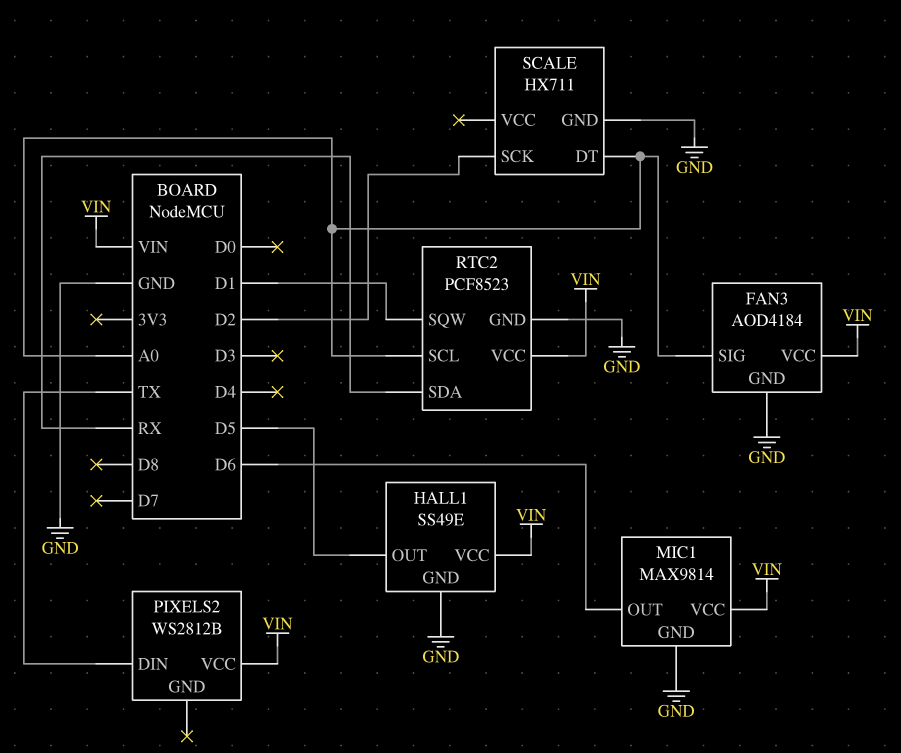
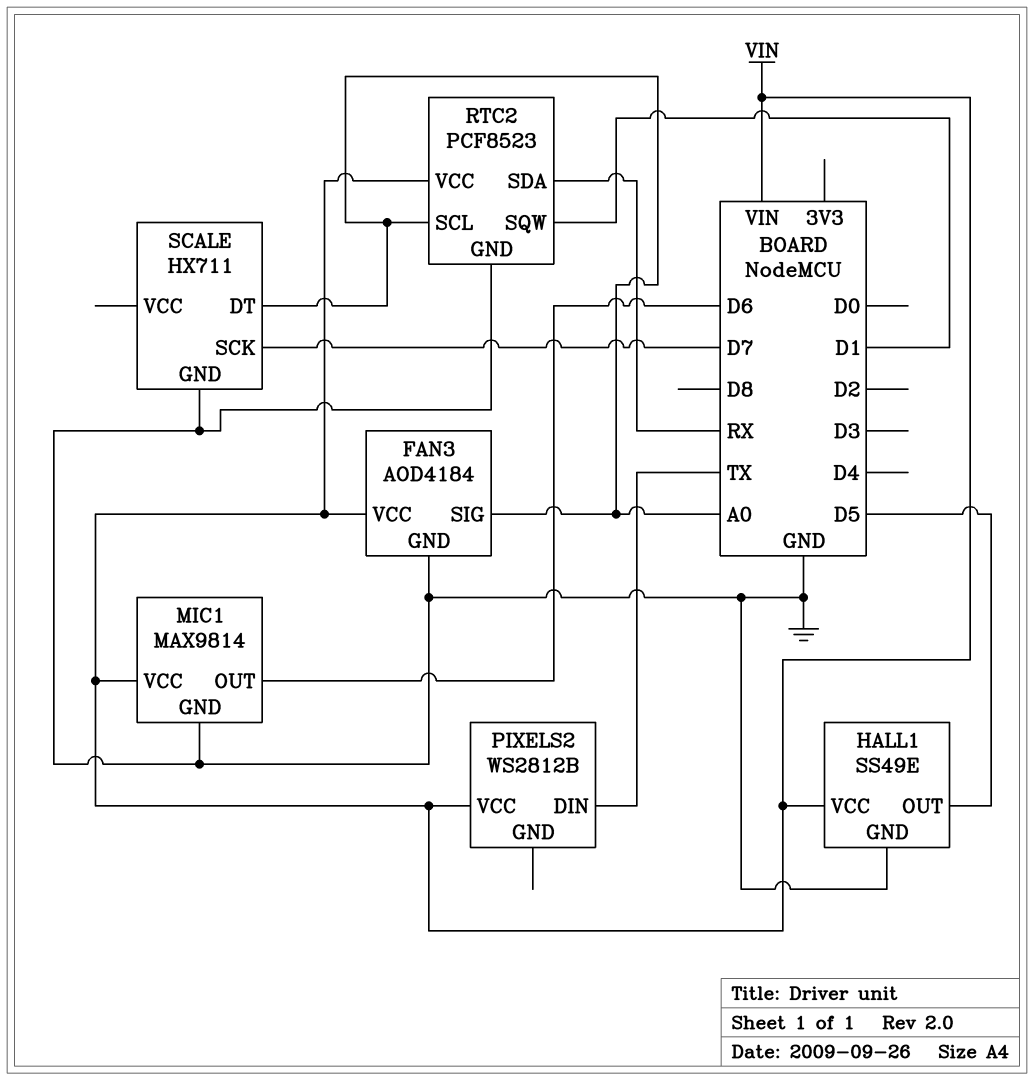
SCALE pin SCK: D2 -> D7

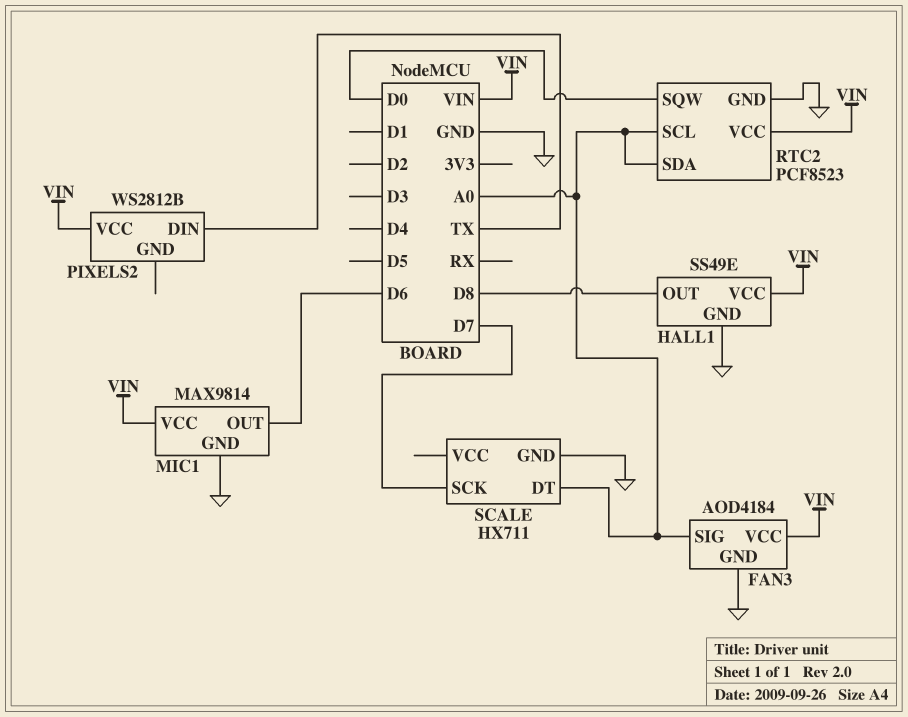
HALL1 pin OUT: D5 -> D8
RTC2 pin SDA: RX -> A0
RTC2 pin SQW: D1 -> D0

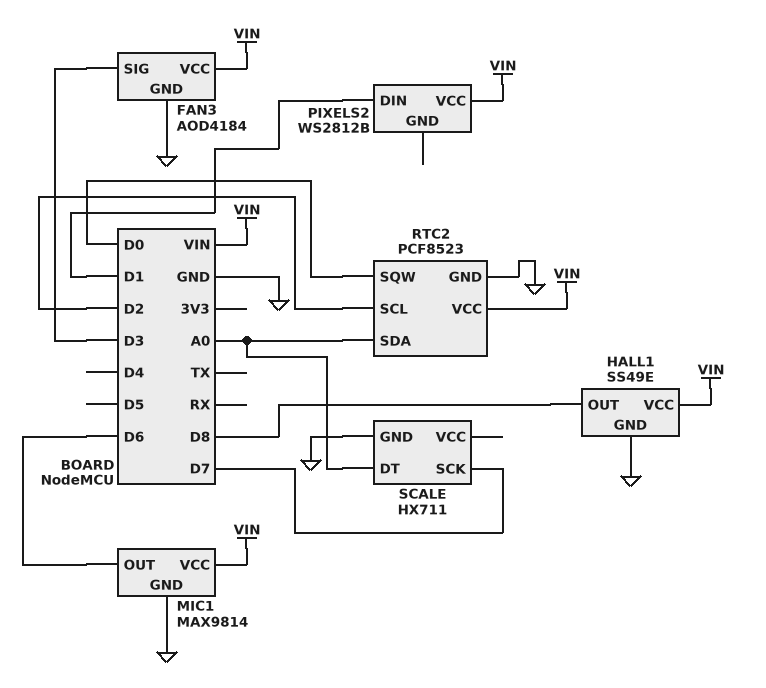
FAN3 pin SIG: A0 -> D3
PIXELS2 pin DIN: TX -> D1
RTC2 pin SCL: A0 -> D2

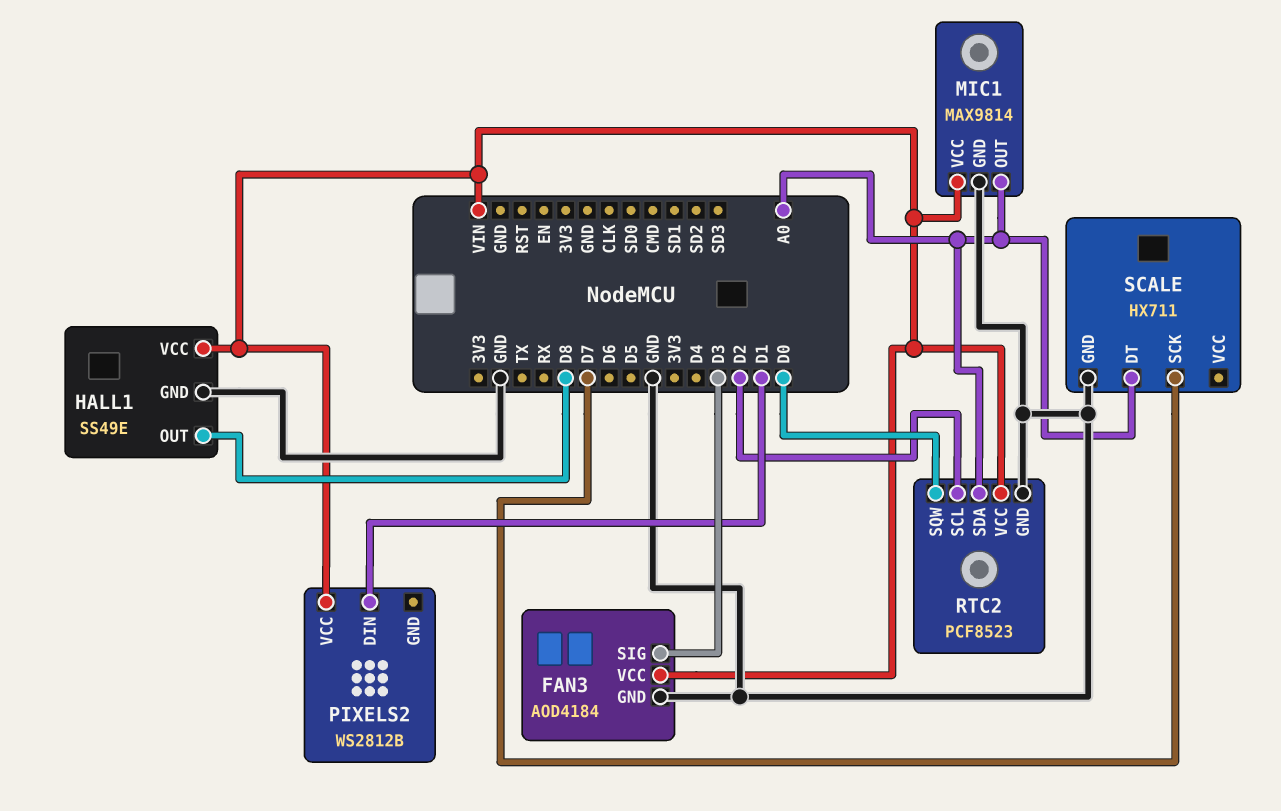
MIC1 pin OUT: D6 -> A0

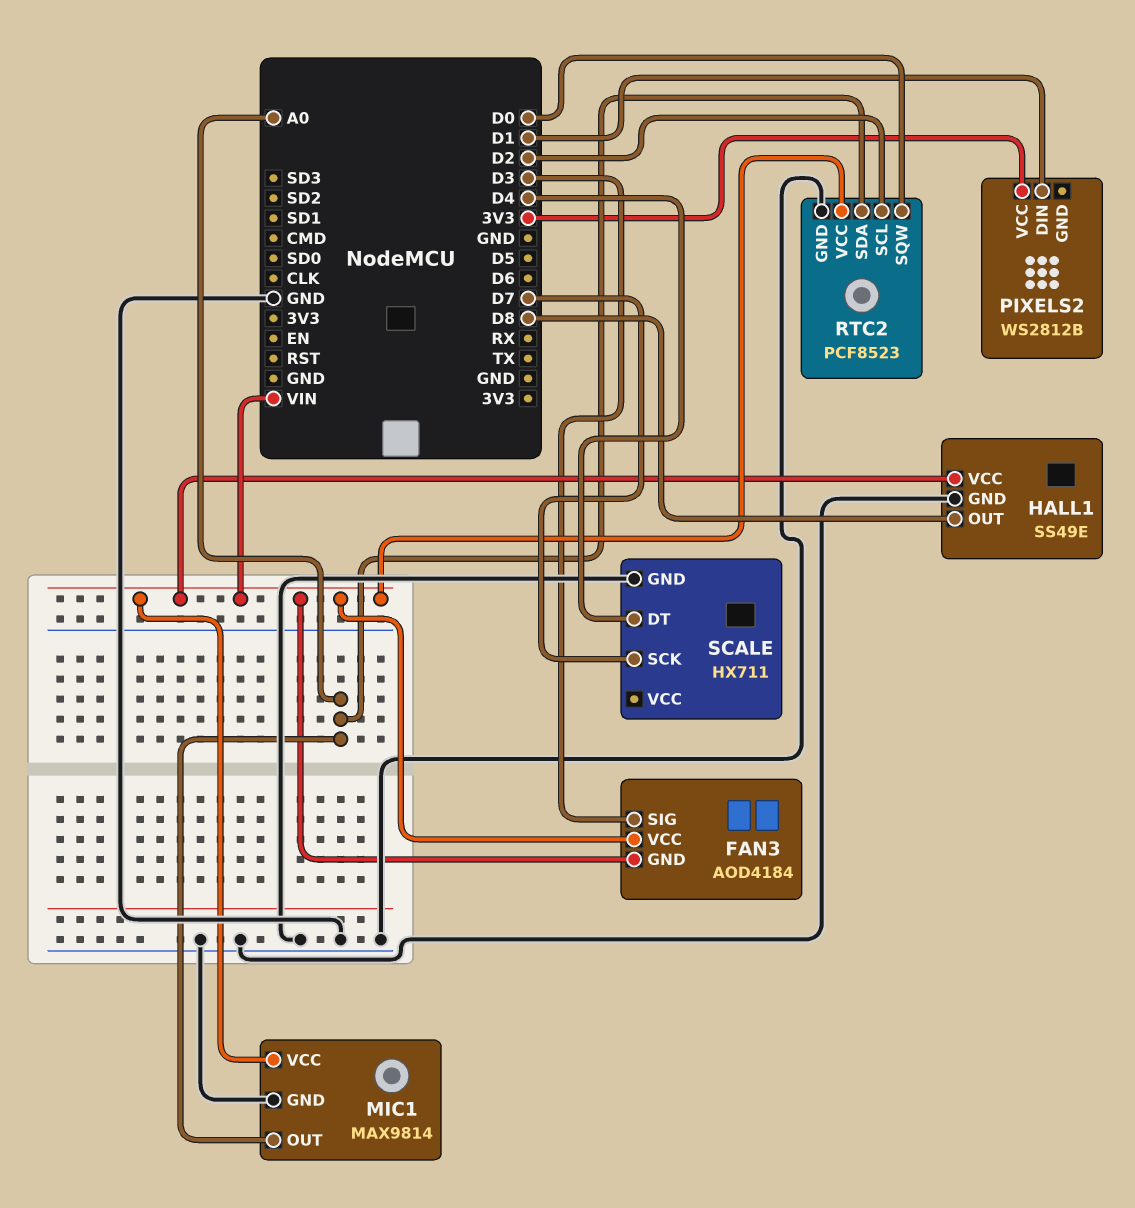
FAN3 pin GND: GND -> VIN
PIXELS2 pin VCC: VIN -> 3V3
SCALE pin DT: A0 -> D4

